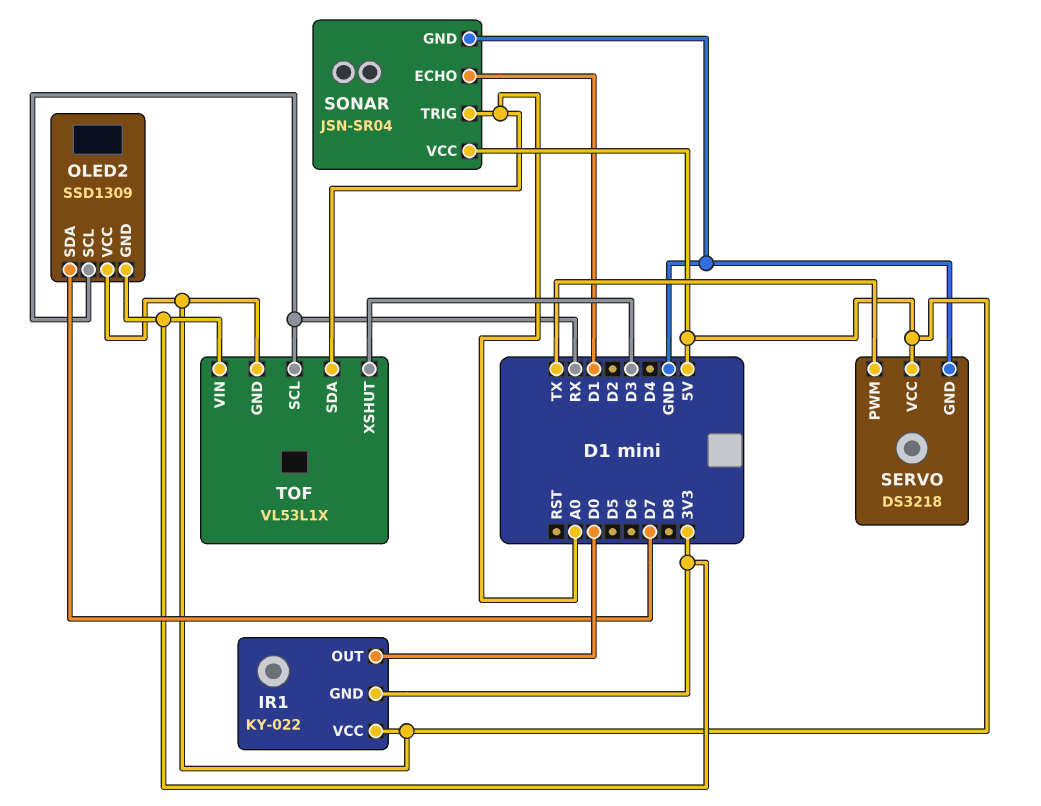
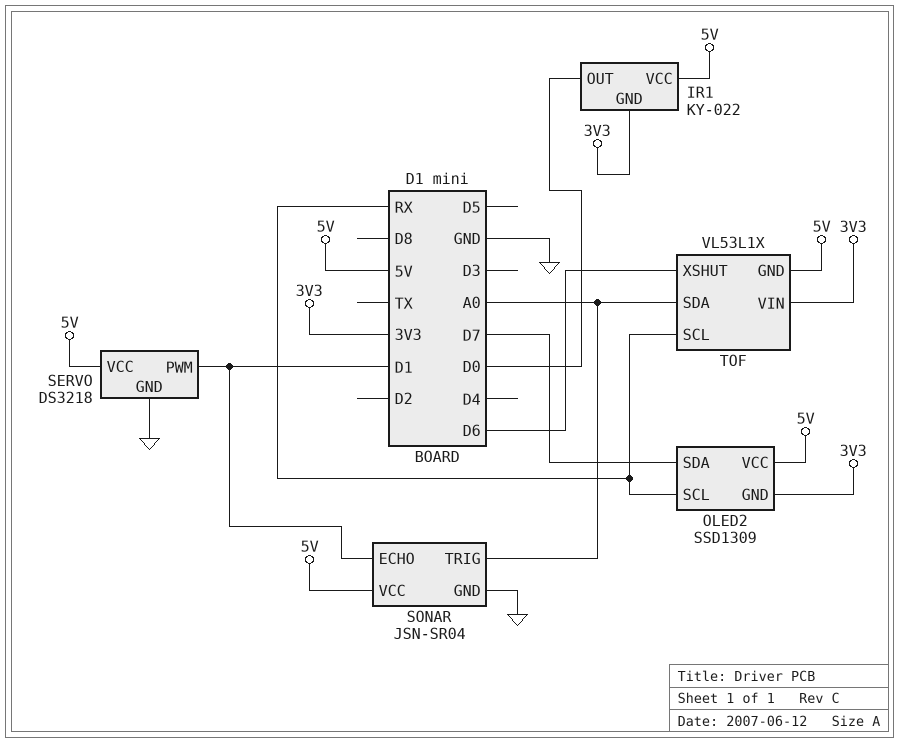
SERVO pin PWM: TX -> D1
TOF pin XSHUT: D3 -> D6

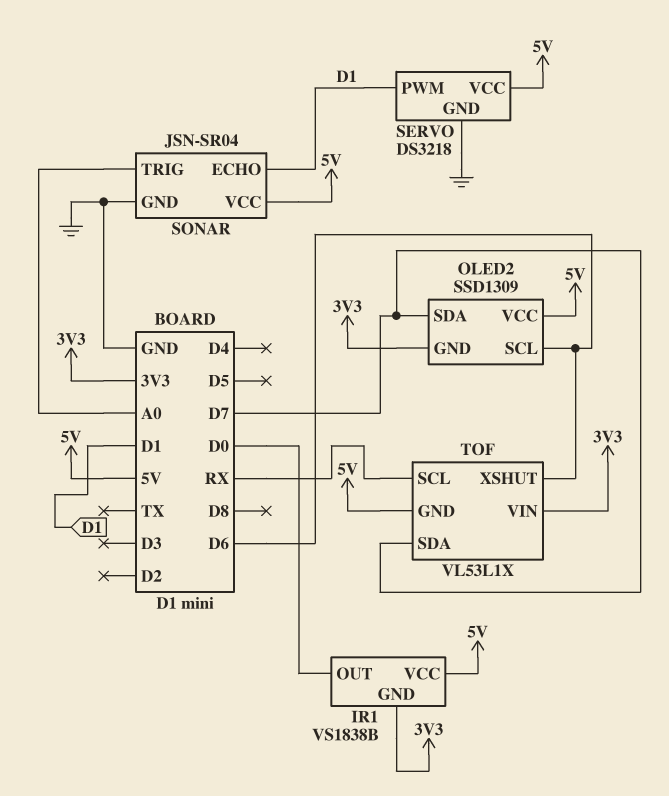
IR1: KY-022 -> VS1838B
OLED2 pin SCL: RX -> D6
TOF pin SDA: A0 -> D7

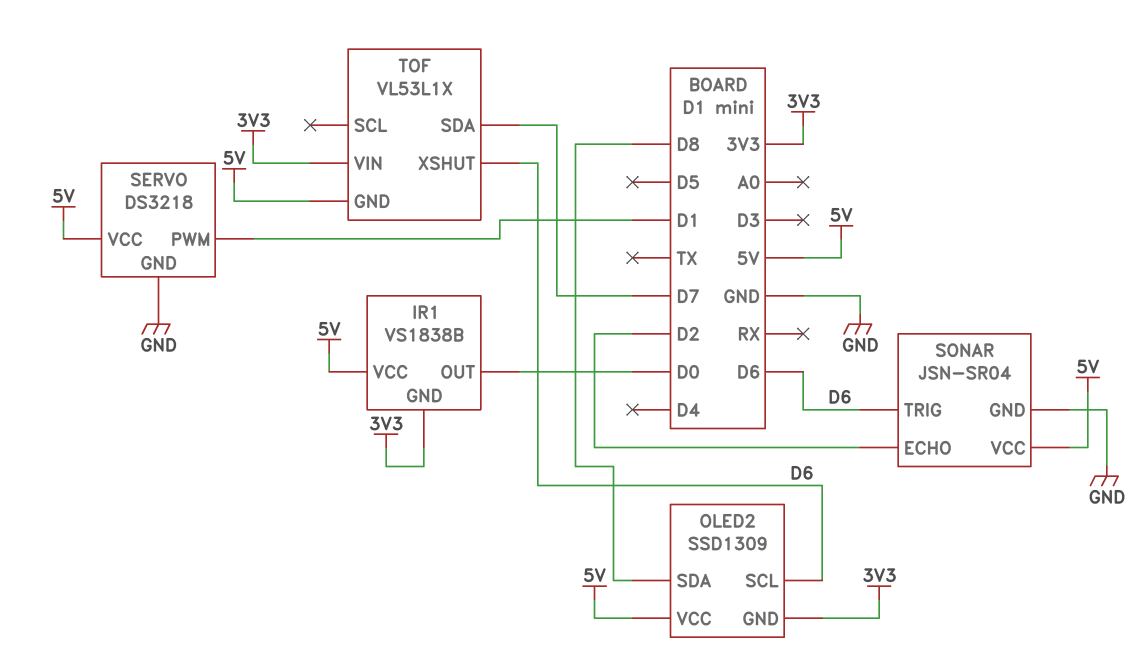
OLED2 pin SDA: D7 -> D8
SONAR pin ECHO: D1 -> D2
SONAR pin TRIG: A0 -> D6
TOF pin SCL: RX -> none

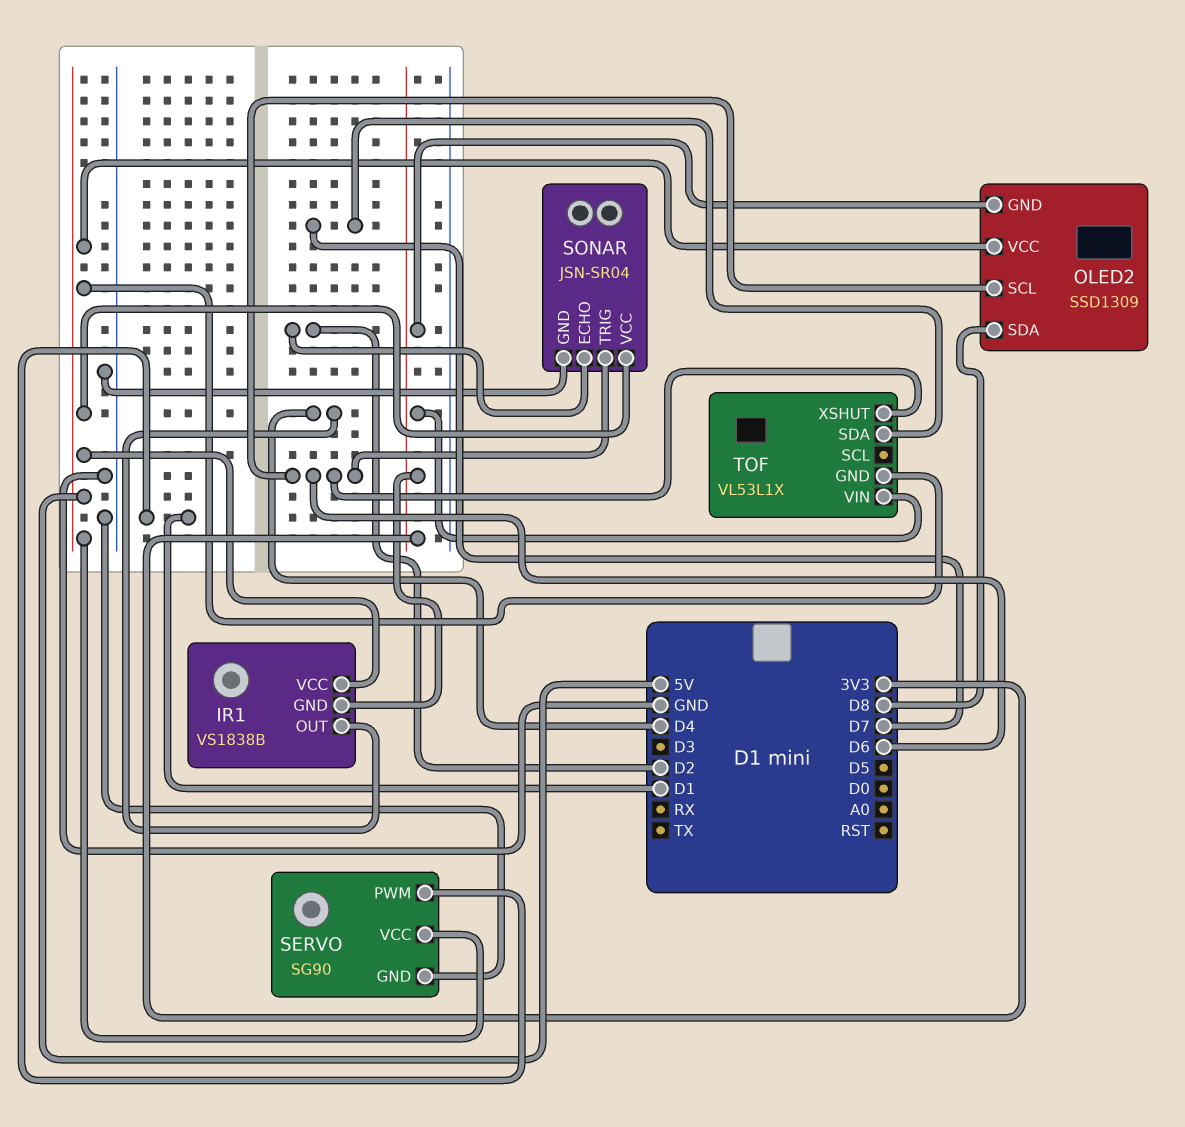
IR1 pin OUT: D0 -> D4
SERVO: DS3218 -> SG90

